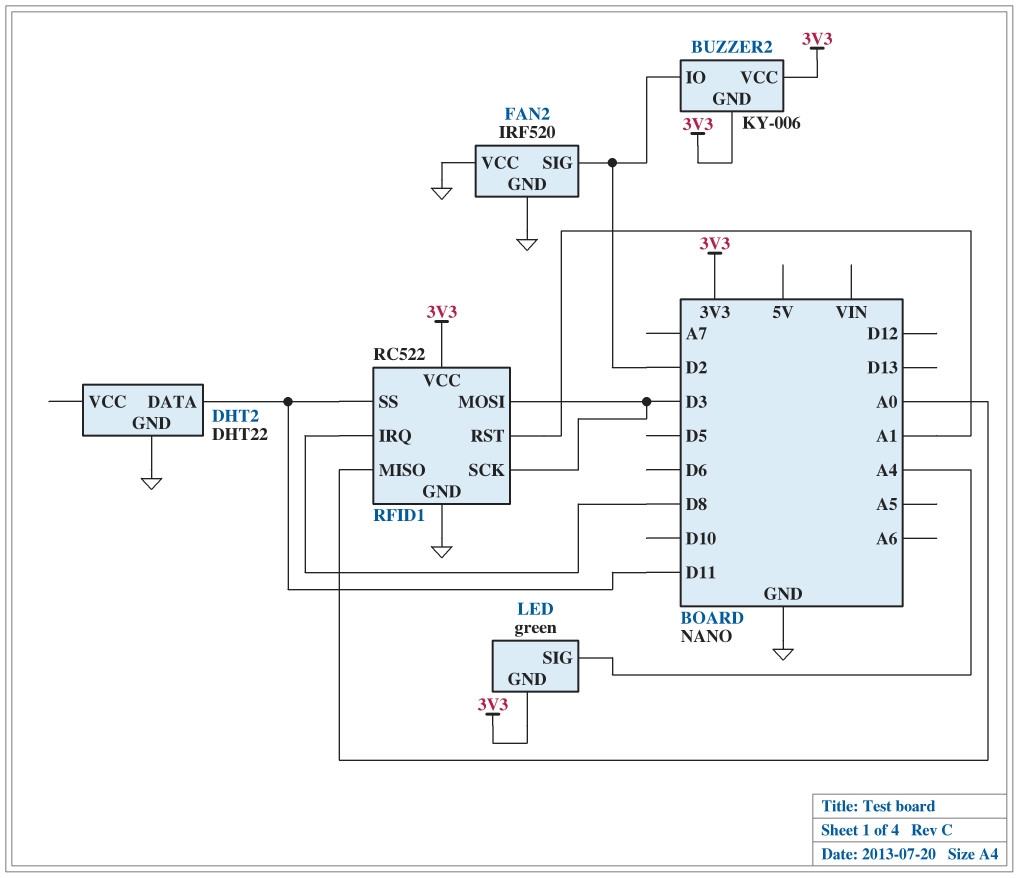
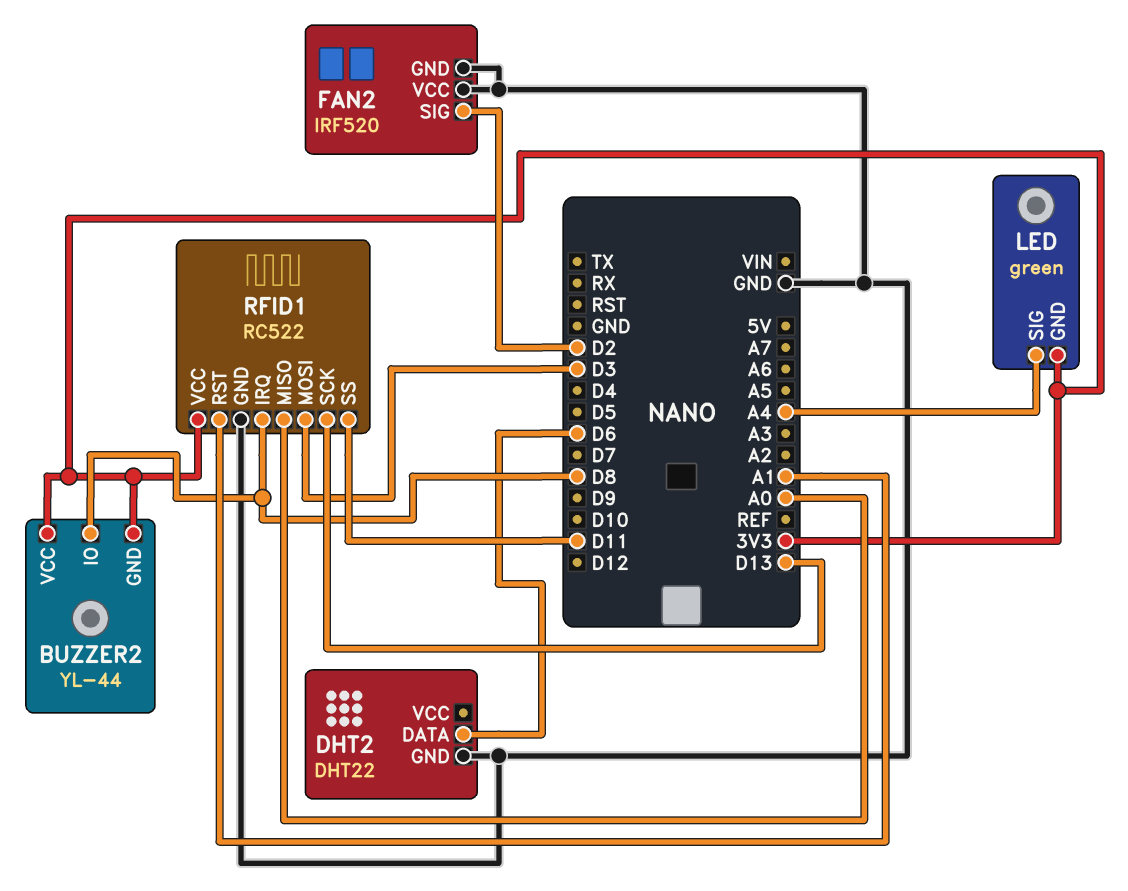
BUZZER2: KY-006 -> YL-44
BUZZER2 pin IO: D2 -> D8
DHT2 pin DATA: D11 -> D6
RFID1 pin SCK: D3 -> D13

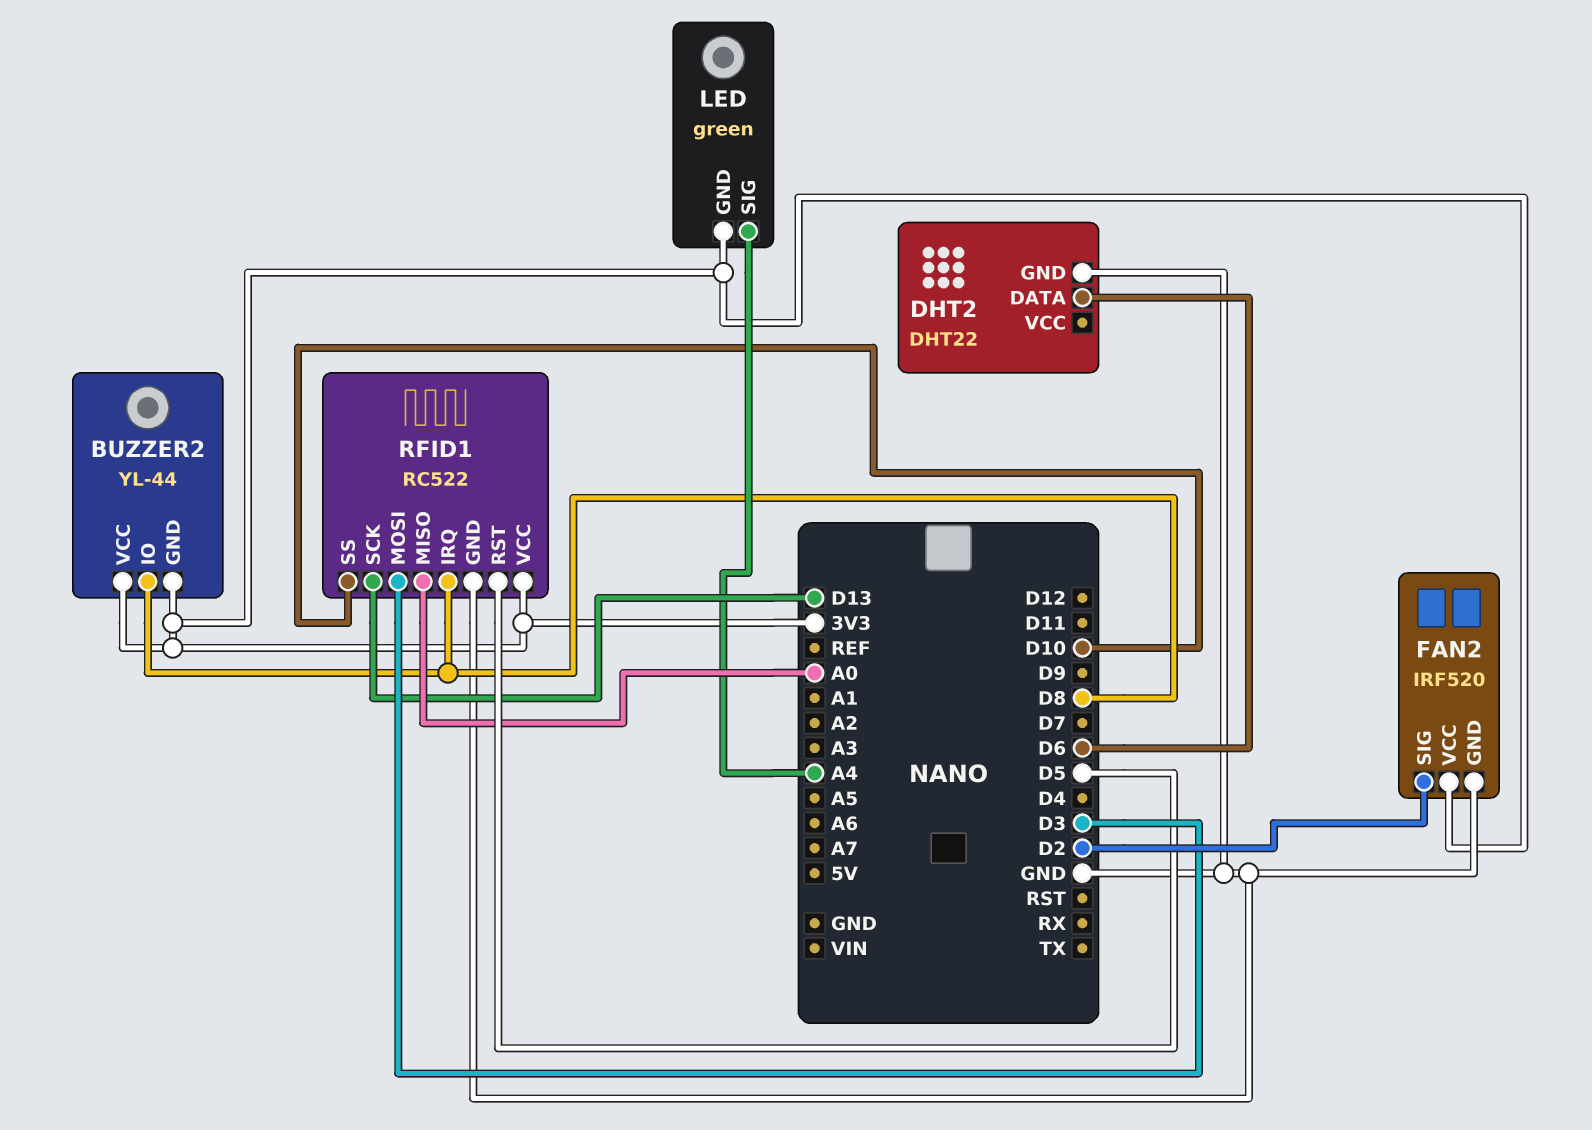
FAN2 pin VCC: GND -> 3V3
RFID1 pin RST: A1 -> D5
RFID1 pin SS: D11 -> D10

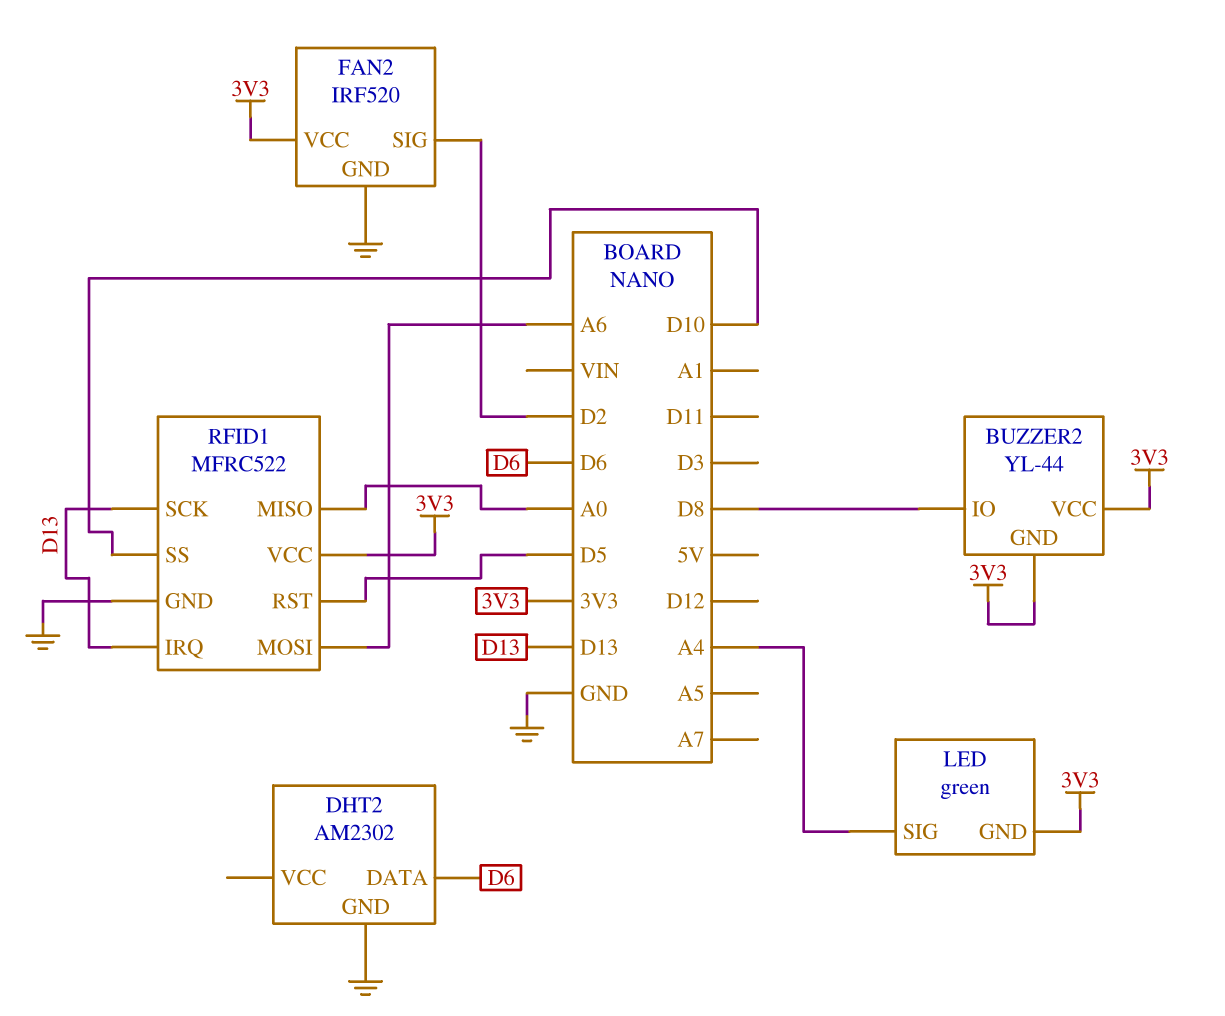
DHT2: DHT22 -> AM2302
RFID1: RC522 -> MFRC522
RFID1 pin IRQ: D8 -> D13
RFID1 pin MOSI: D3 -> A6

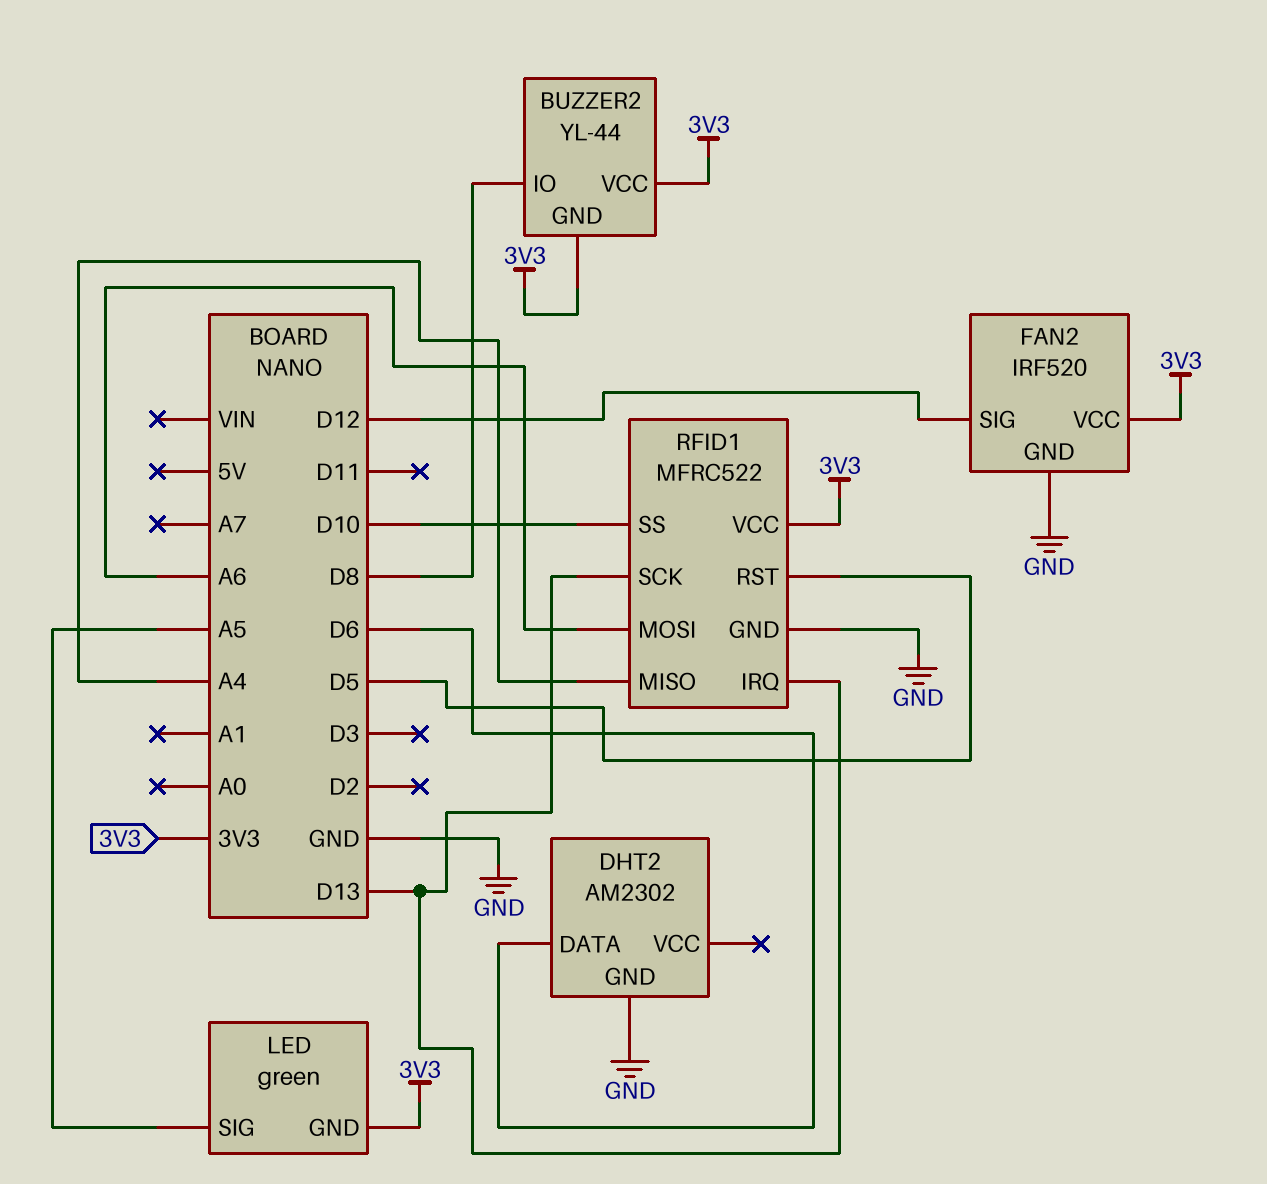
FAN2 pin SIG: D2 -> D12
LED pin SIG: A4 -> A5
RFID1 pin MISO: A0 -> A4

